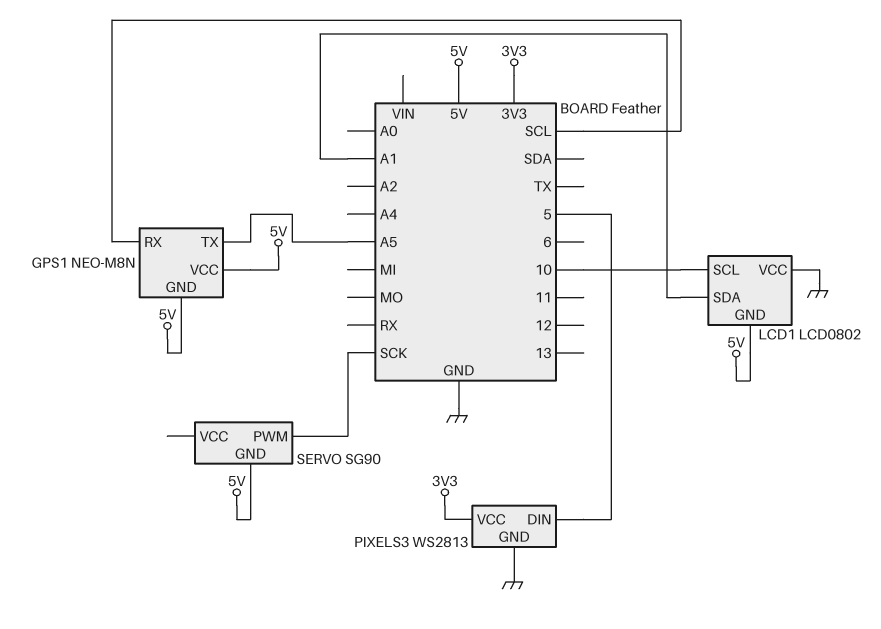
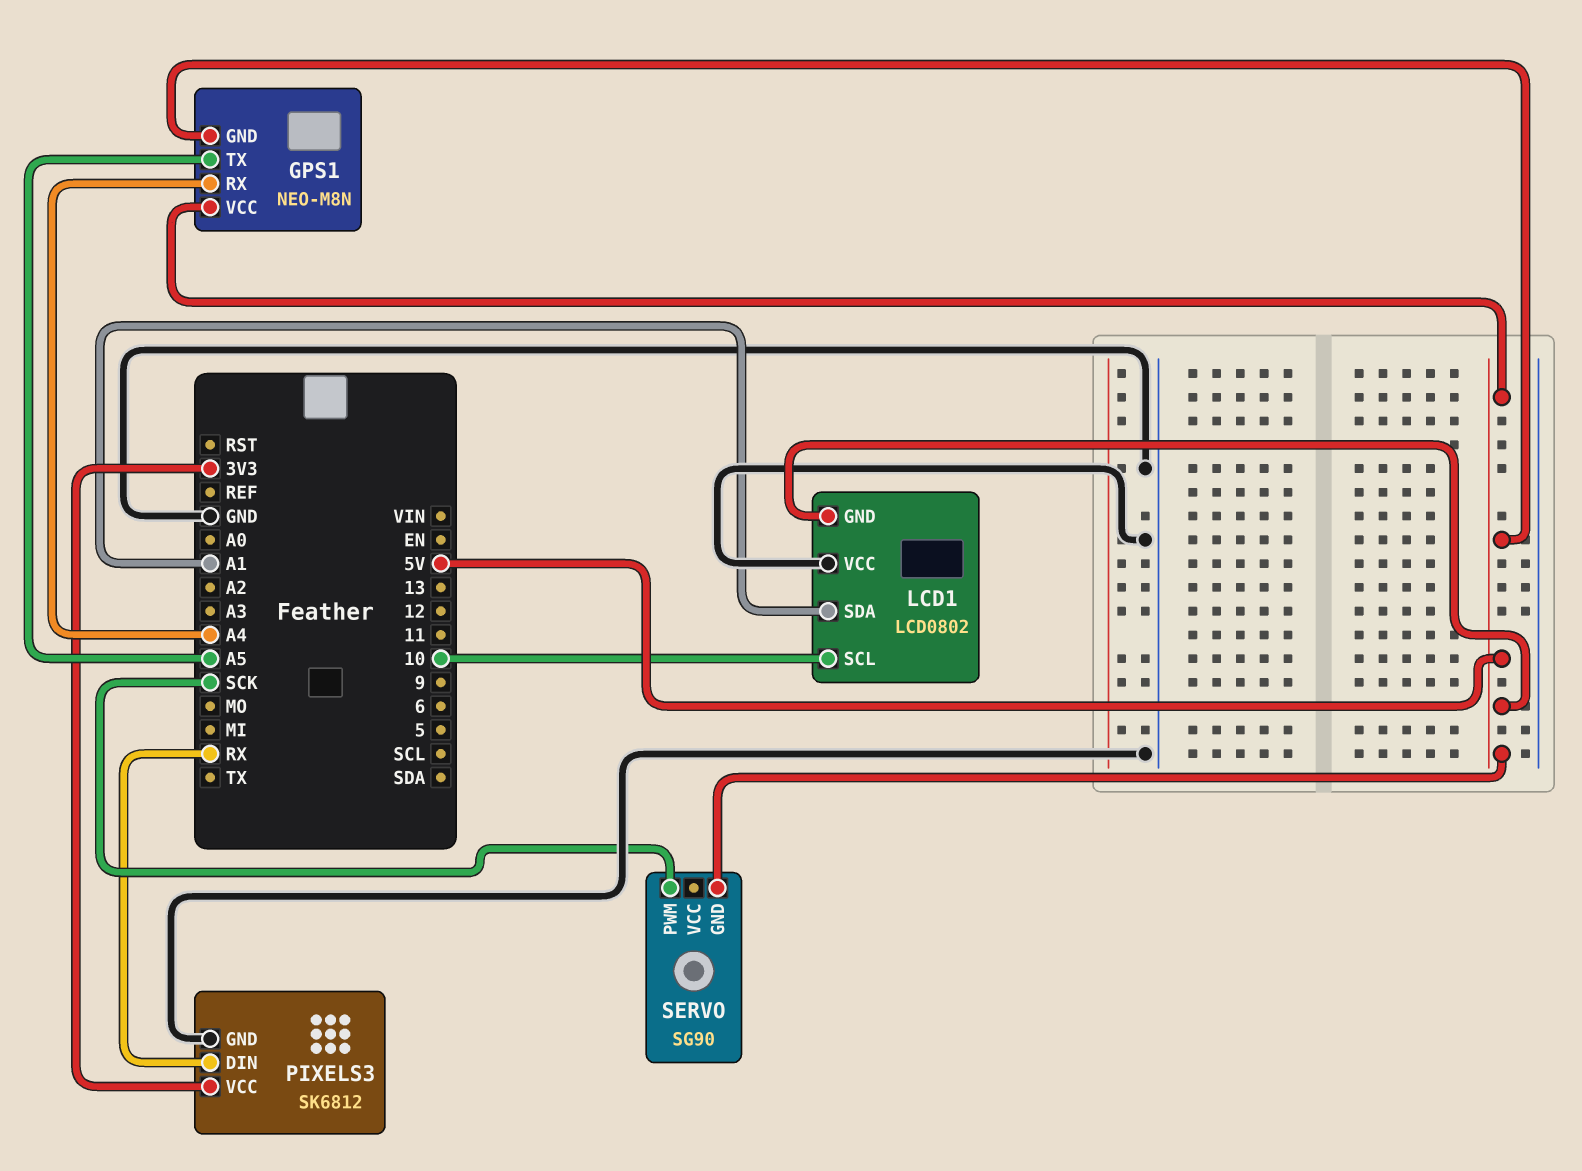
GPS1 pin RX: SCL -> A4
PIXELS3: WS2813 -> SK6812
PIXELS3 pin DIN: 5 -> RX

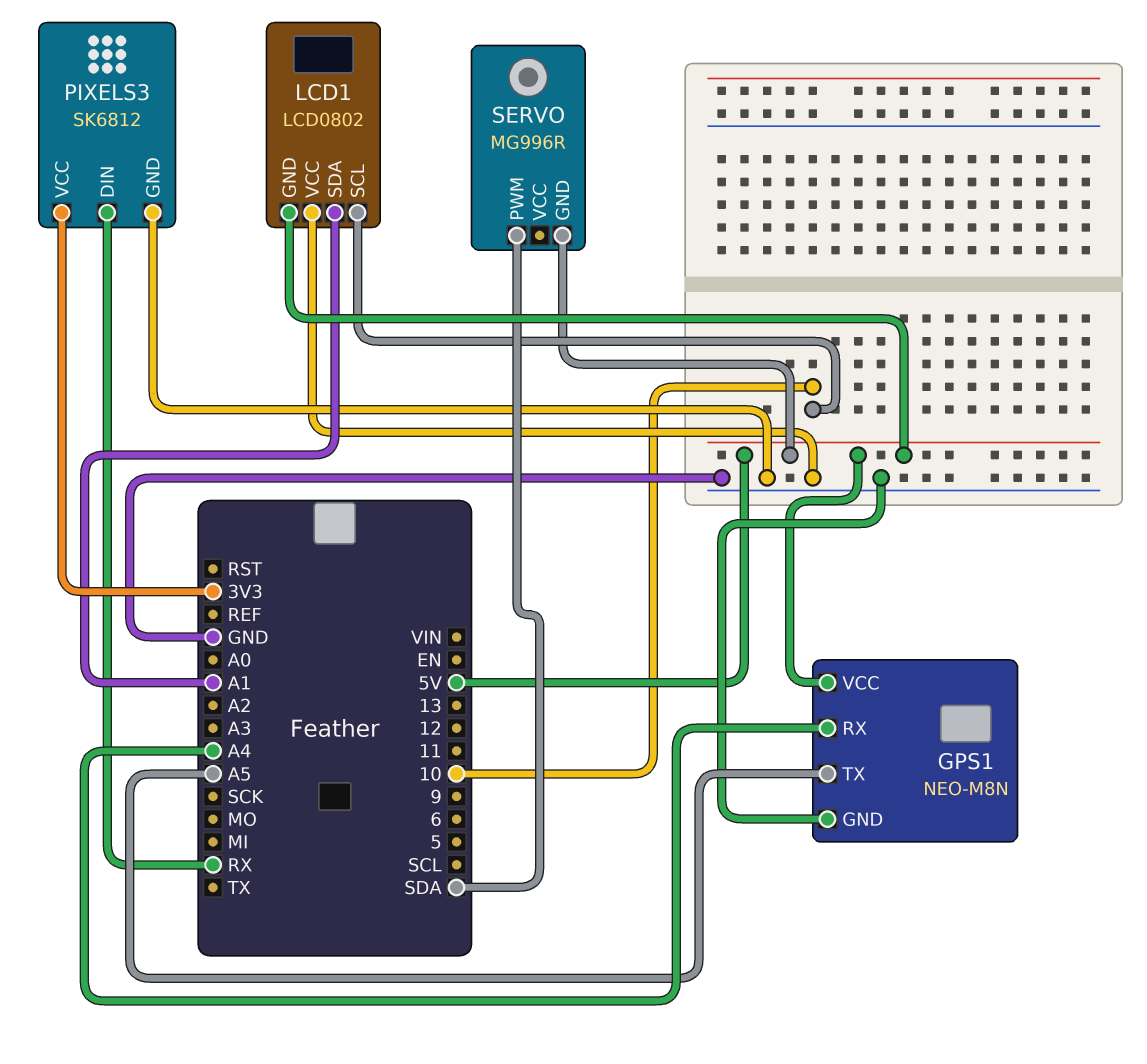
GPS1 pin GND: 5V -> GND
SERVO: SG90 -> MG996R
SERVO pin PWM: SCK -> SDA

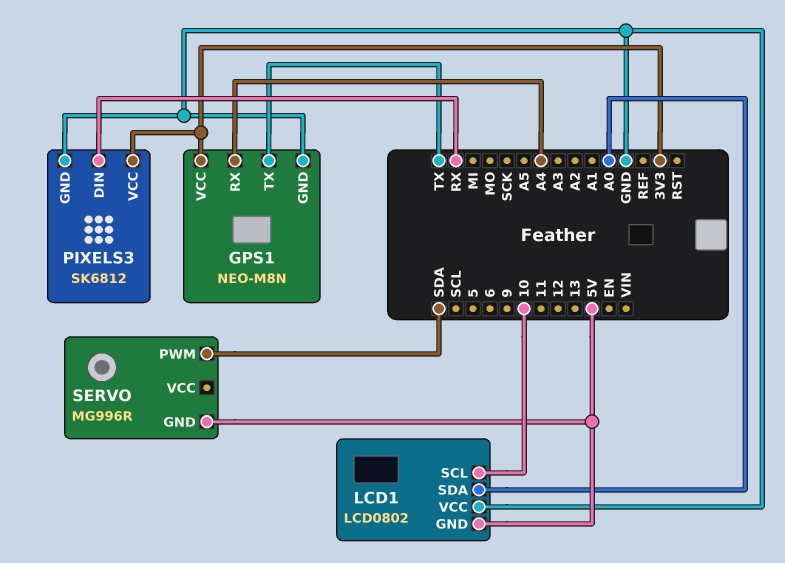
GPS1 pin TX: A5 -> TX
GPS1 pin VCC: 5V -> 3V3
LCD1 pin SDA: A1 -> A0

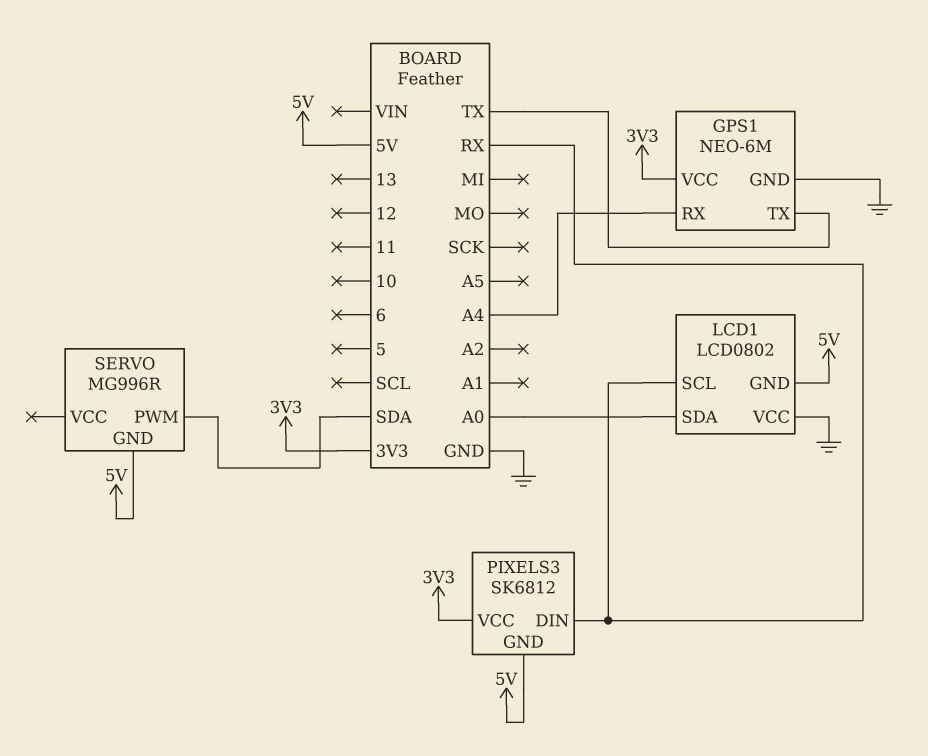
GPS1: NEO-M8N -> NEO-6M
LCD1 pin SCL: 10 -> RX
PIXELS3 pin GND: GND -> 5V

